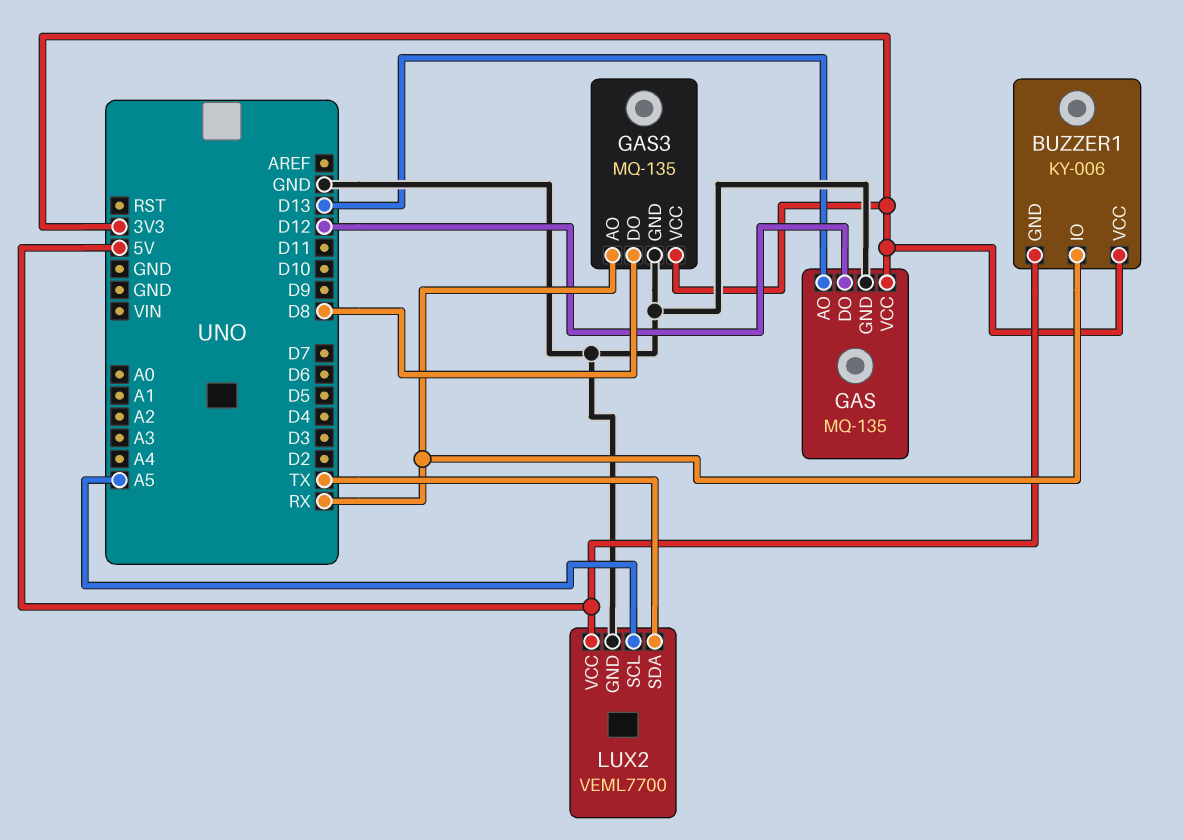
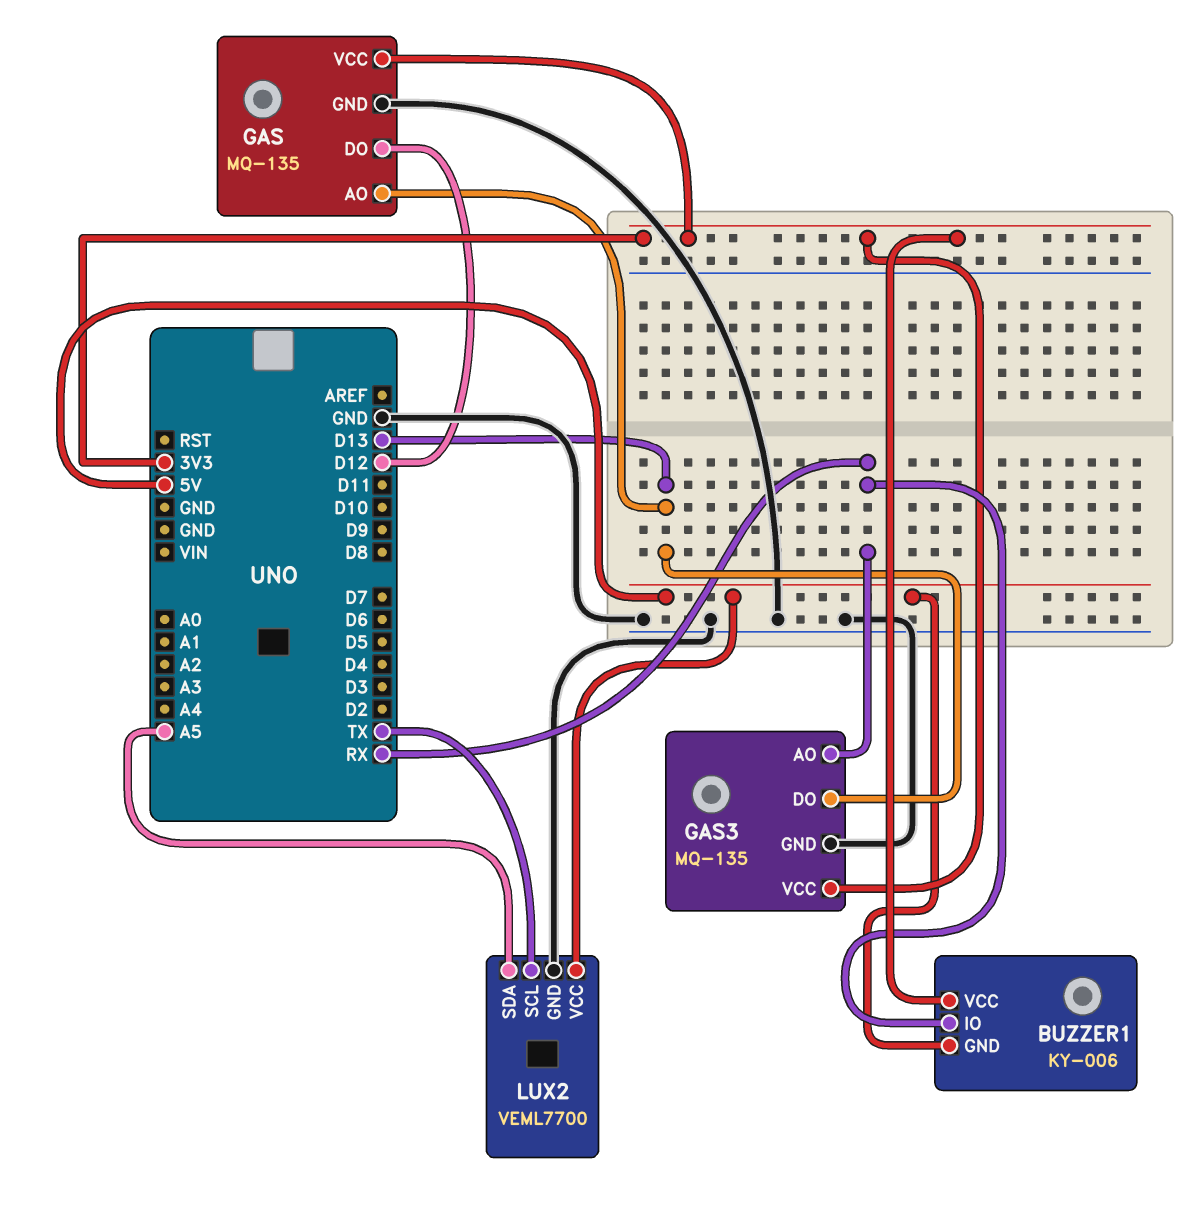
GAS3 pin DO: D8 -> D13
LUX2 pin SCL: A5 -> TX
LUX2 pin SDA: TX -> A5

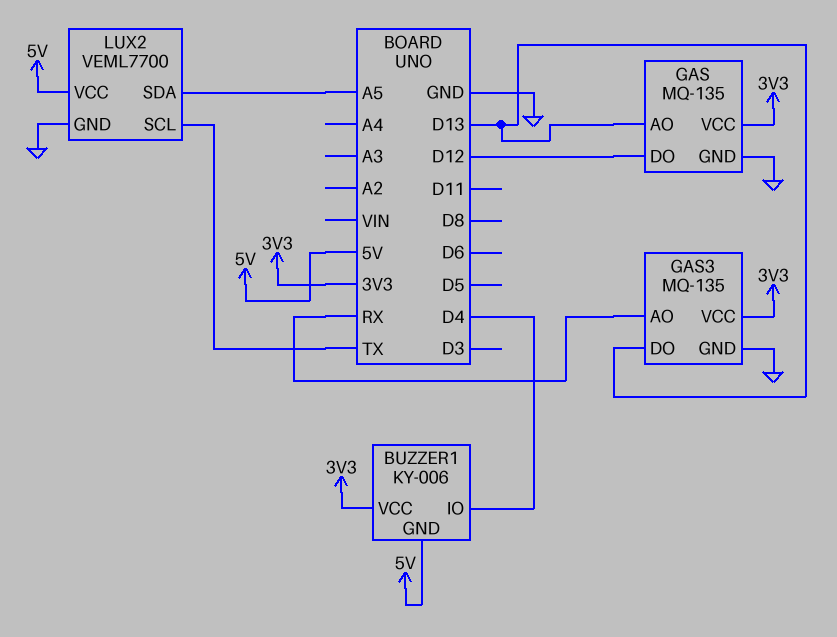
BUZZER1 pin IO: RX -> D4

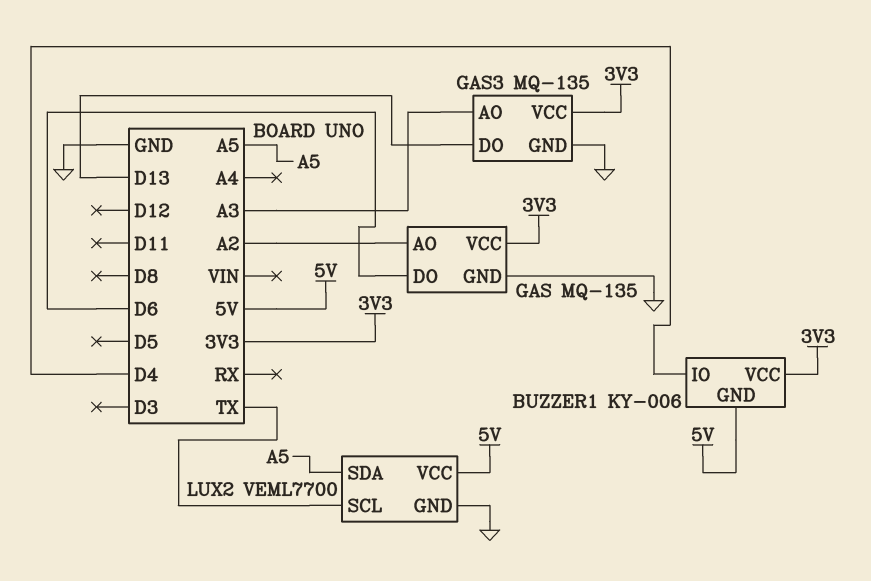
GAS pin AO: D13 -> A2
GAS pin DO: D12 -> D6
GAS3 pin AO: RX -> A3

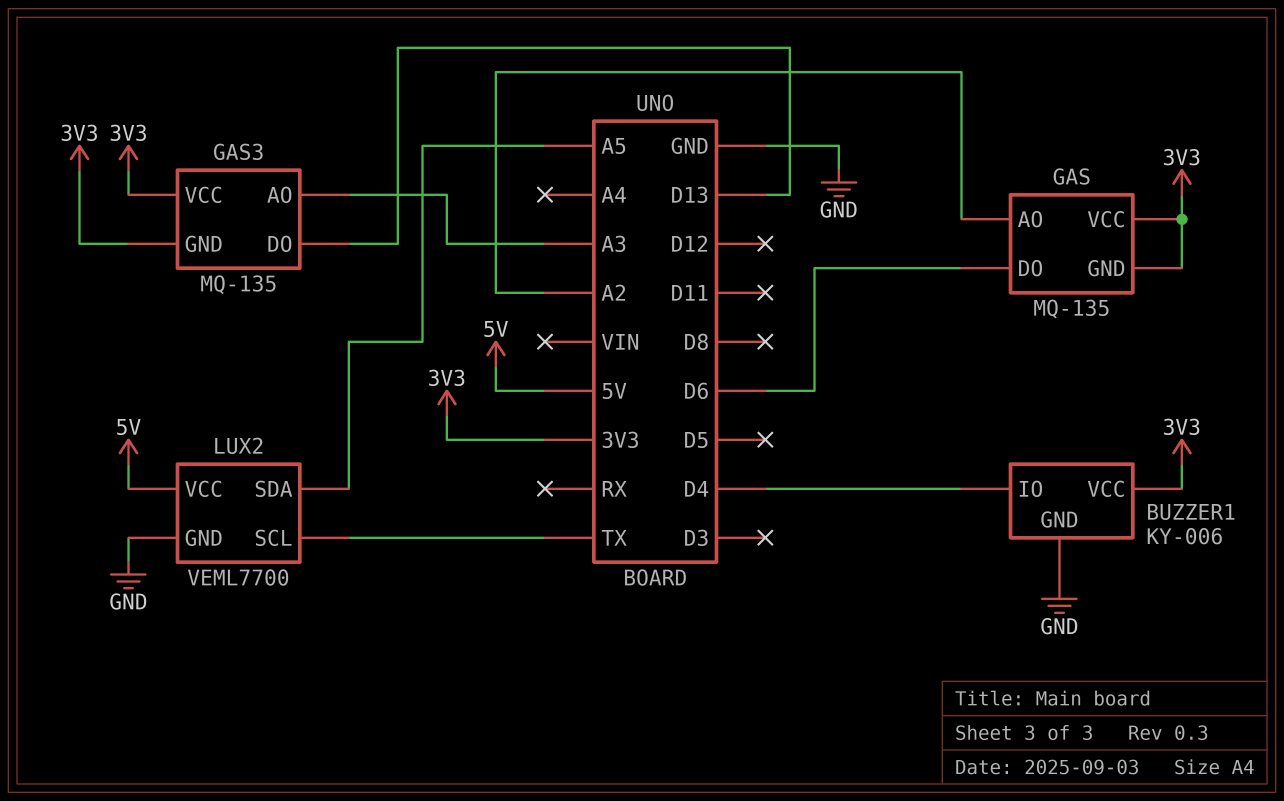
BUZZER1 pin GND: 5V -> GND
GAS pin GND: GND -> 3V3
GAS3 pin GND: GND -> 3V3

